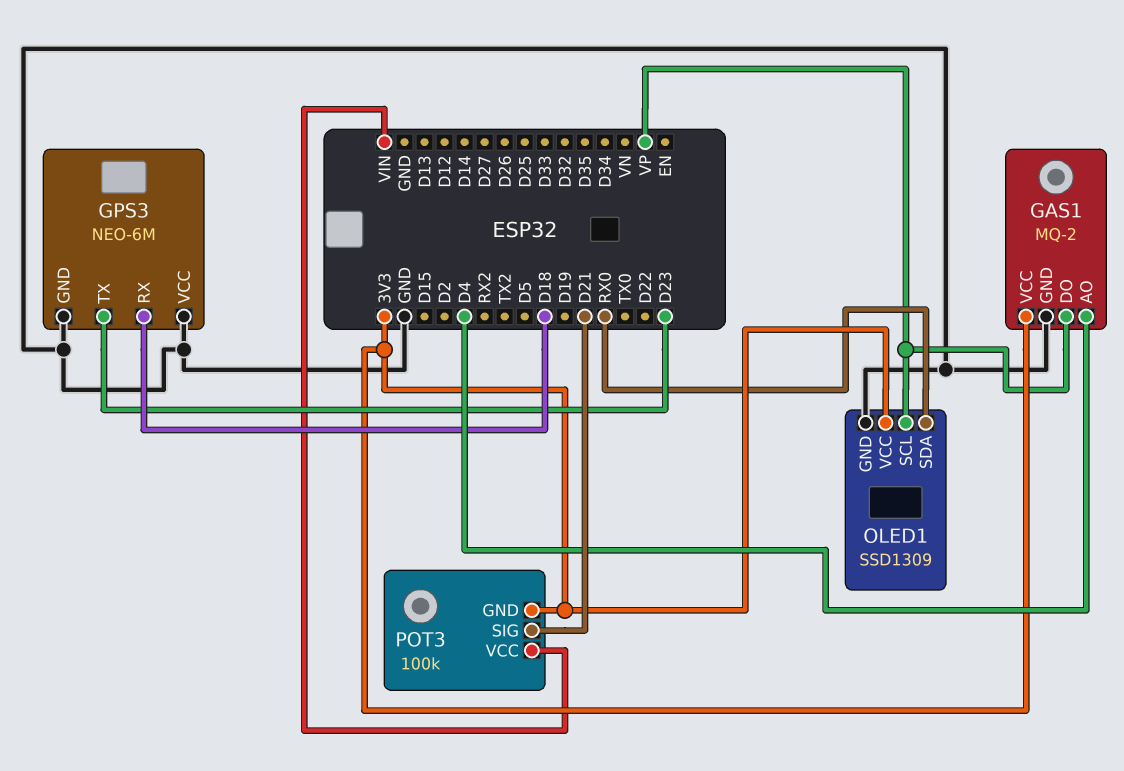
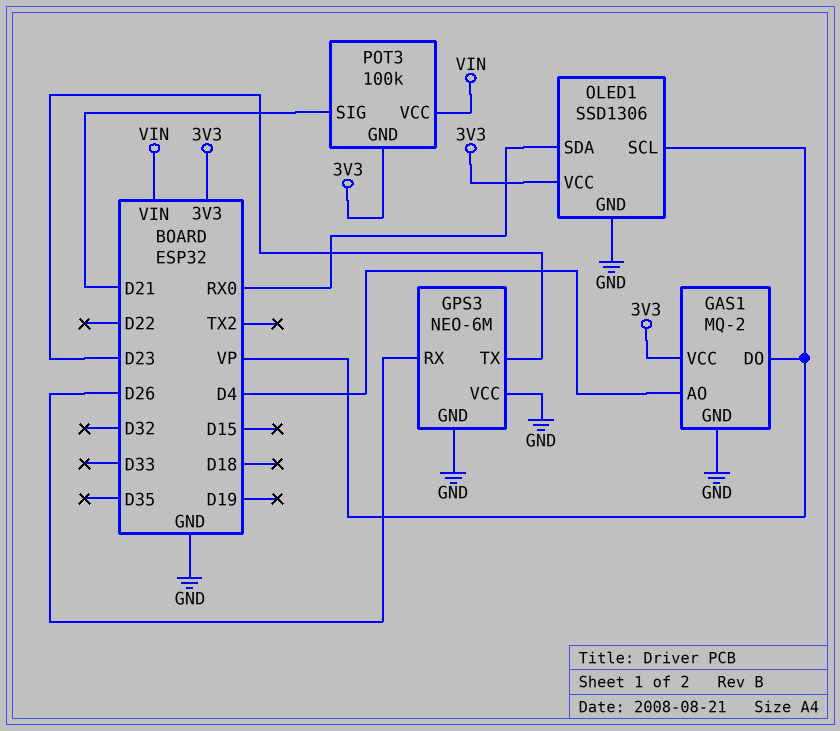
GPS3 pin RX: D18 -> D26
OLED1: SSD1309 -> SSD1306

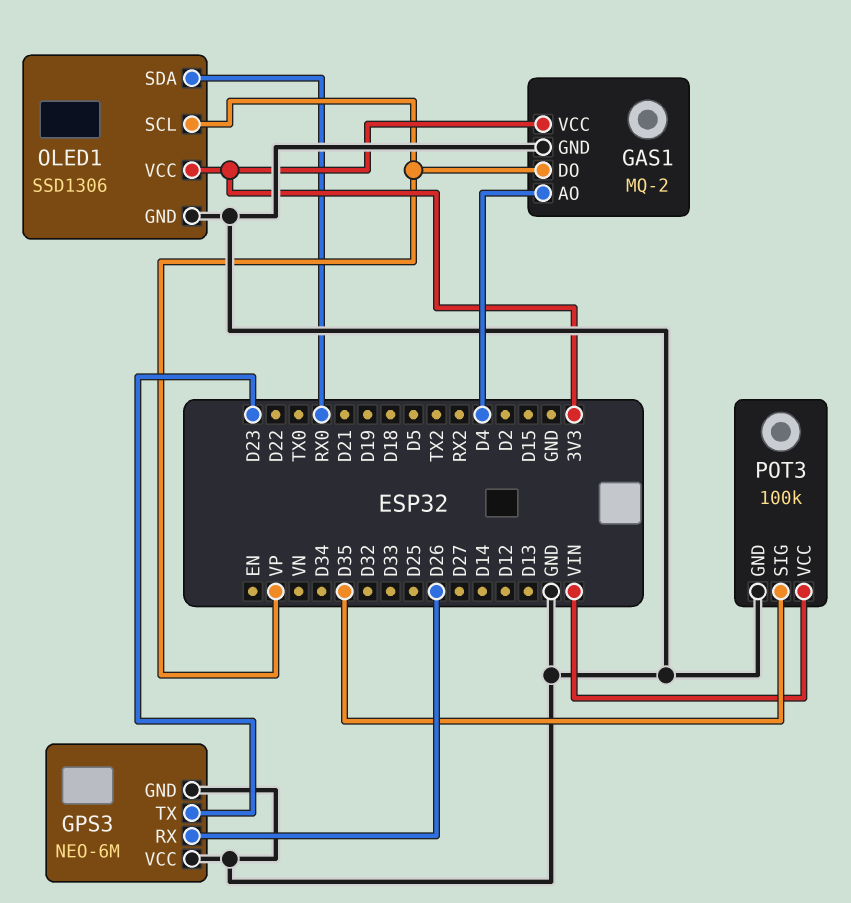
POT3 pin GND: 3V3 -> GND
POT3 pin SIG: D21 -> D35

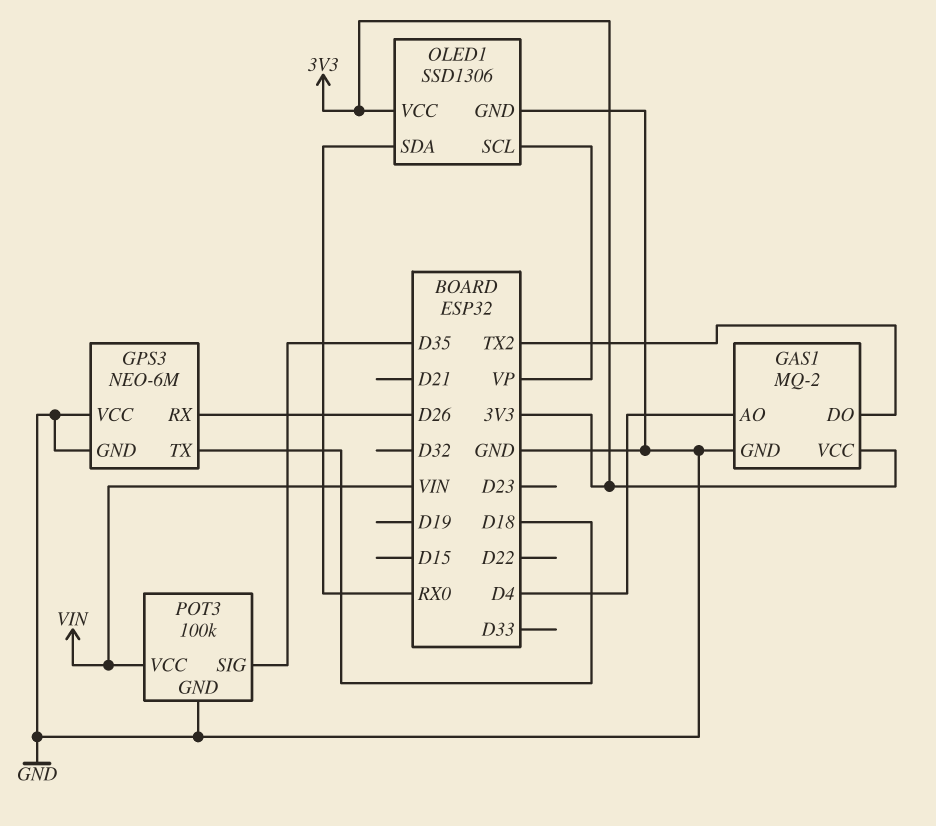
GAS1 pin DO: VP -> TX2
GPS3 pin TX: D23 -> D18

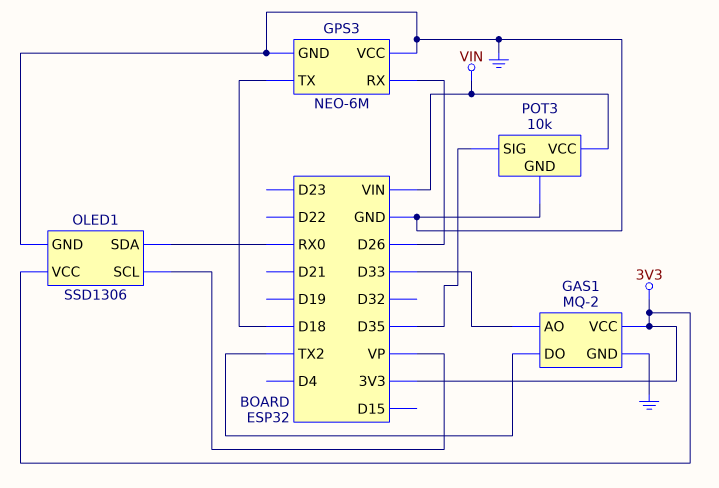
GAS1 pin AO: D4 -> D33
POT3: 100k -> 10k

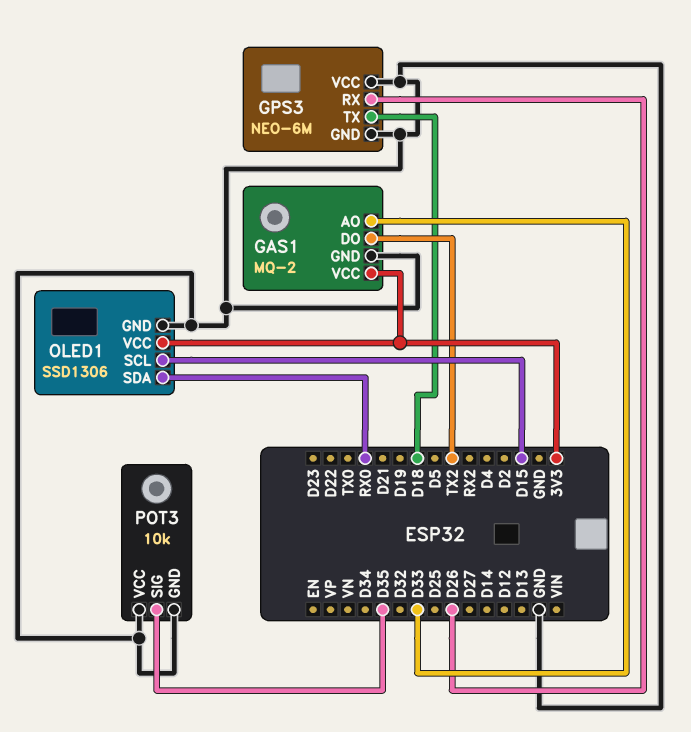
OLED1 pin SCL: VP -> D15
POT3 pin VCC: VIN -> GND

